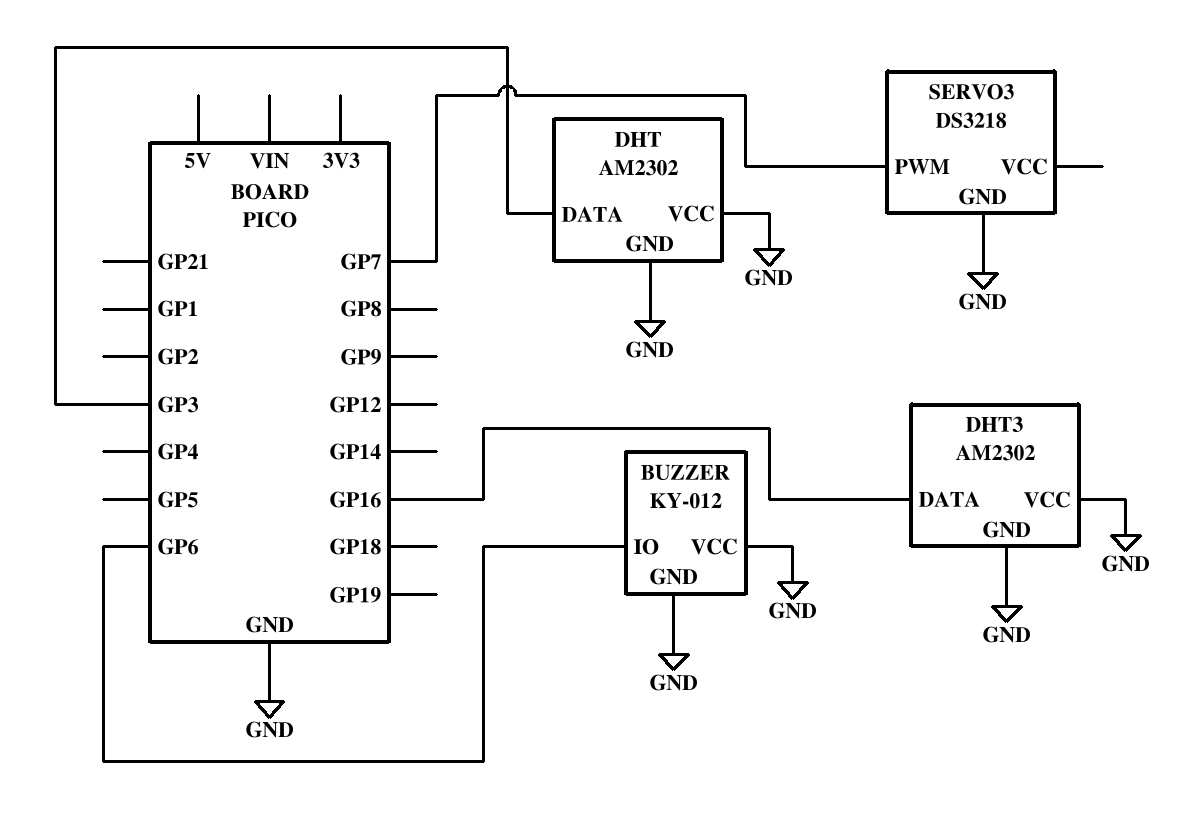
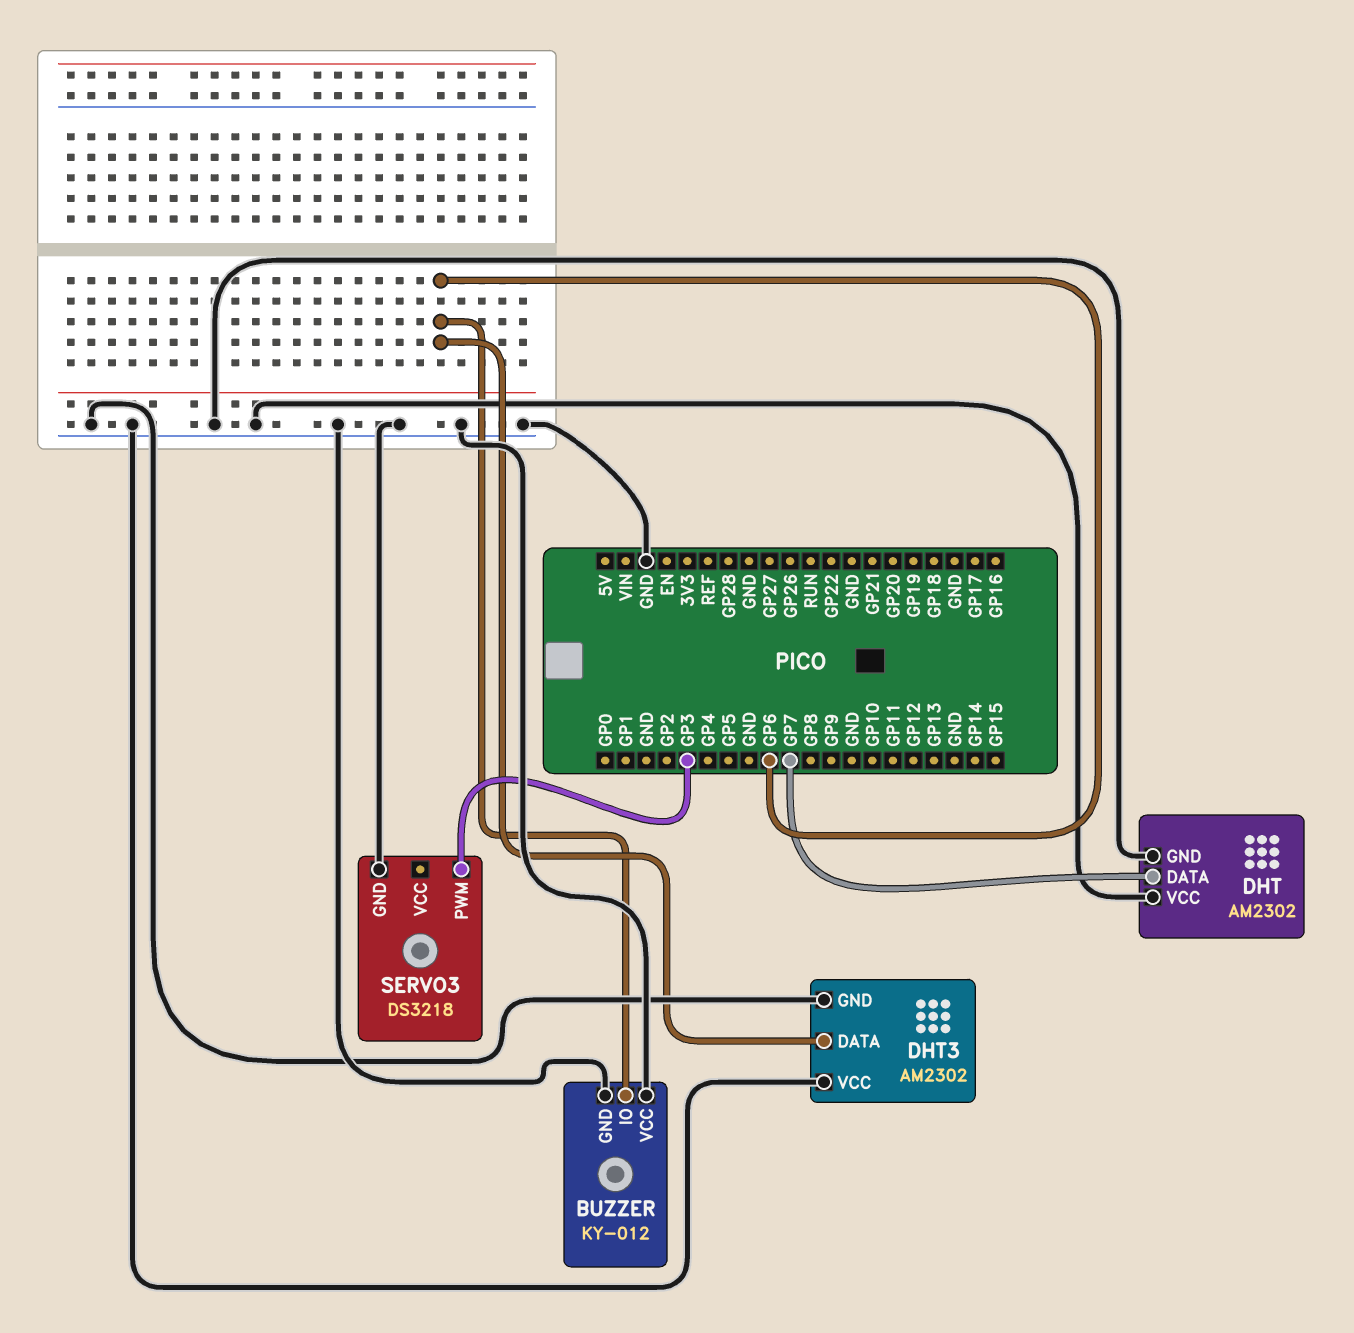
DHT pin DATA: GP3 -> GP7
DHT3 pin DATA: GP16 -> GP6
SERVO3 pin PWM: GP7 -> GP3

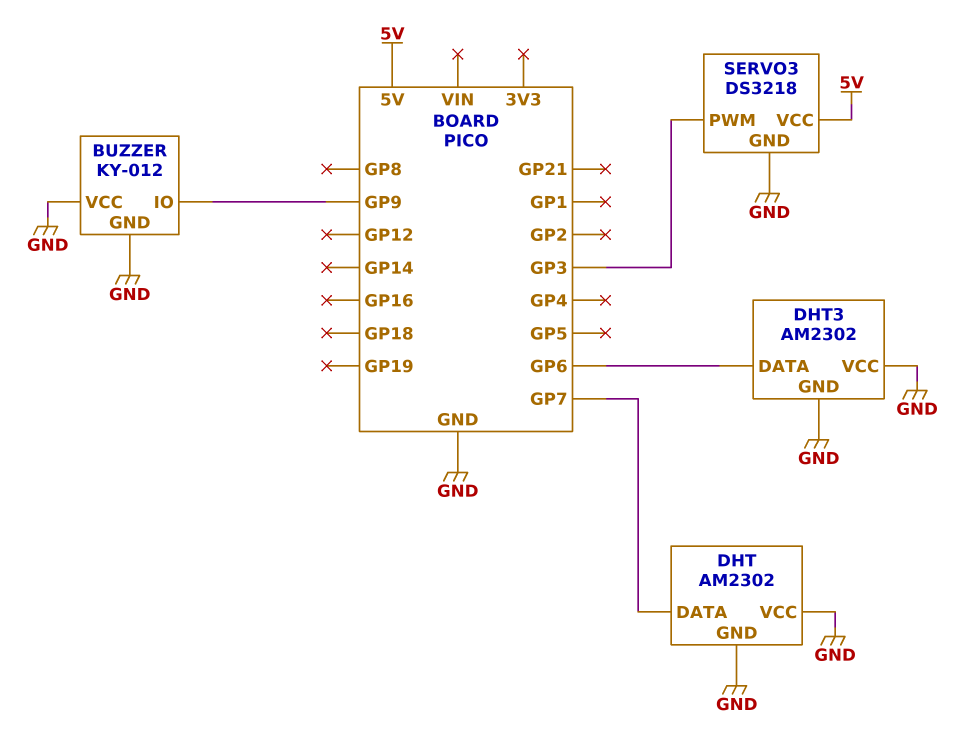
BUZZER pin IO: GP6 -> GP9
SERVO3 pin VCC: none -> 5V

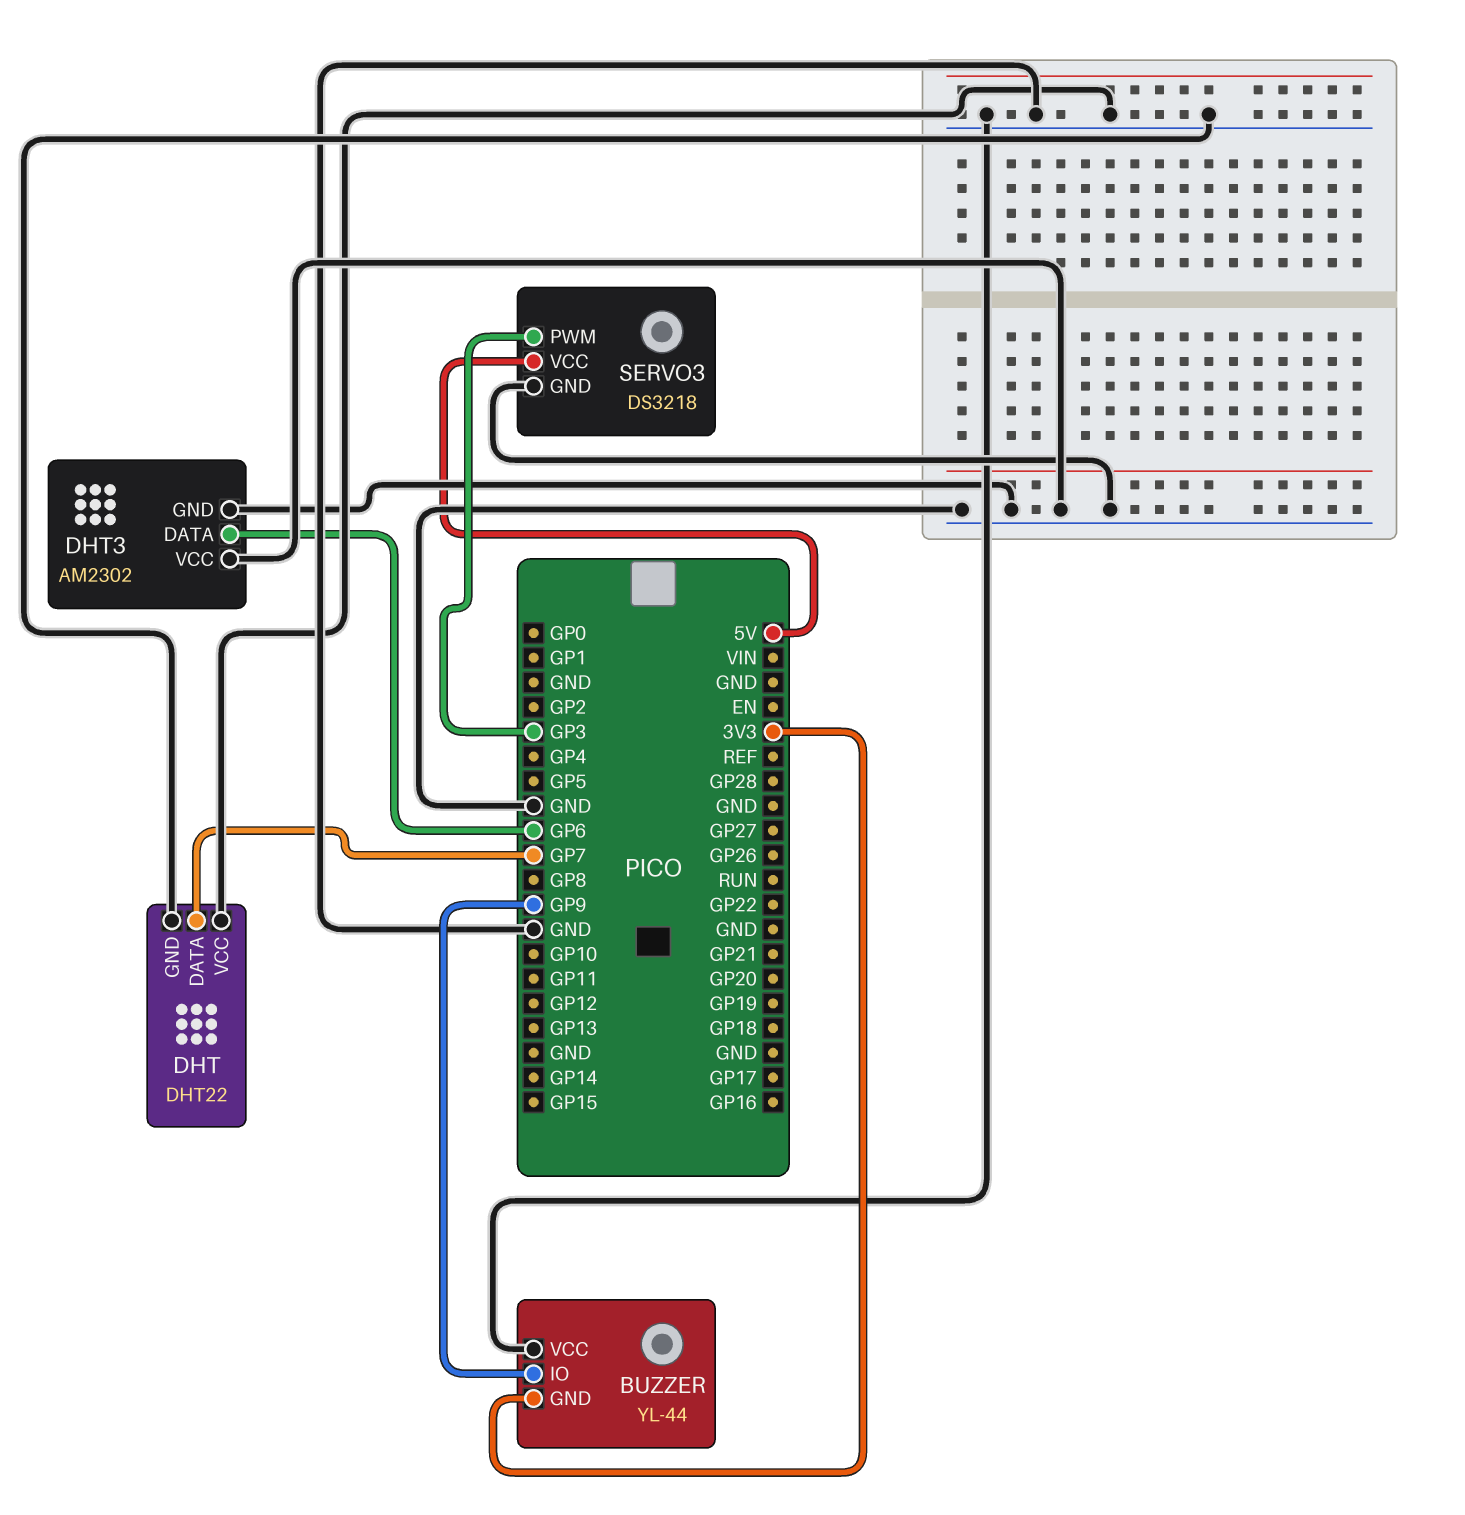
BUZZER: KY-012 -> YL-44
BUZZER pin GND: GND -> 3V3
DHT: AM2302 -> DHT22

